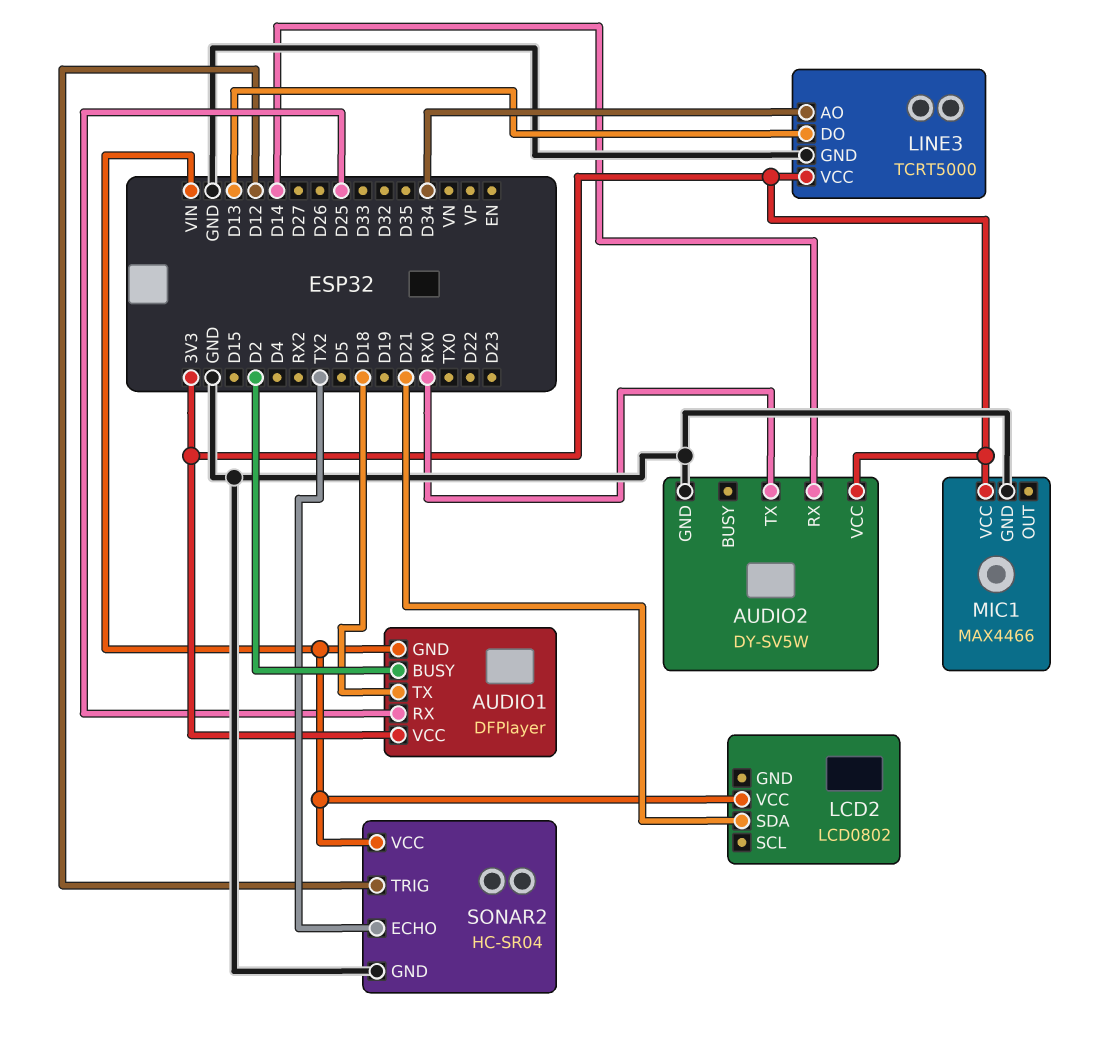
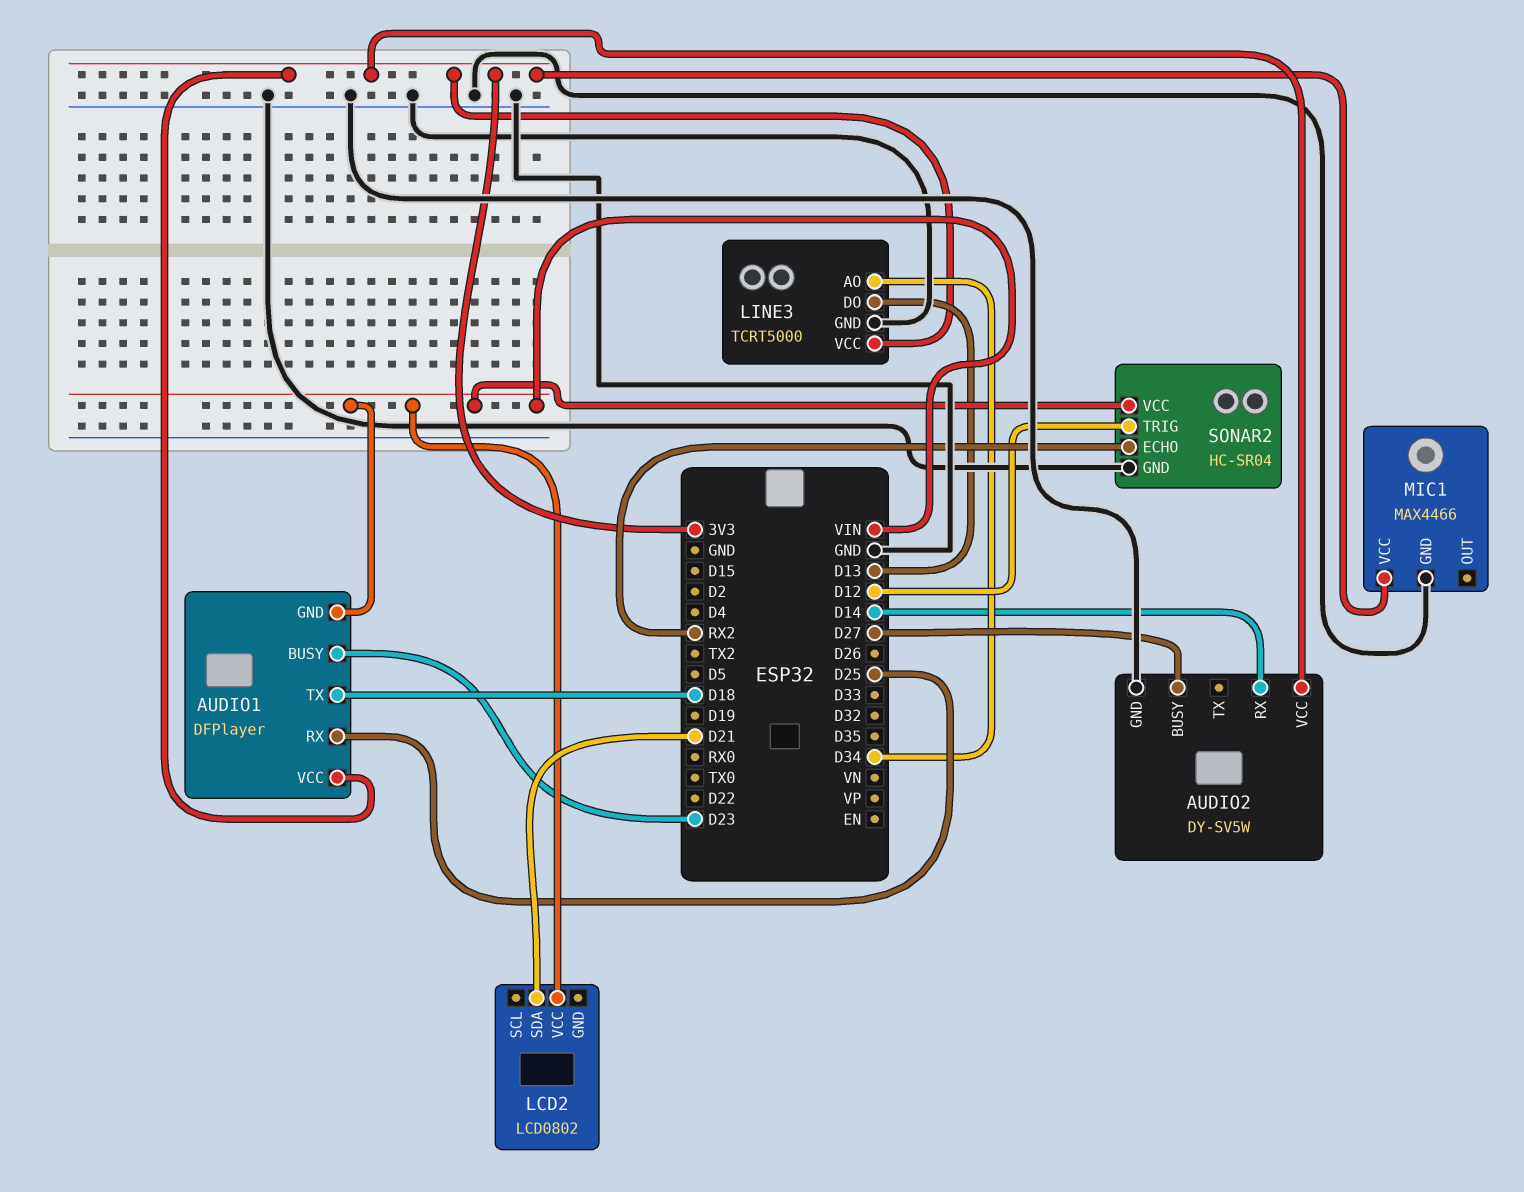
AUDIO1 pin BUSY: D2 -> D23
AUDIO2 pin BUSY: none -> D27
AUDIO2 pin TX: RX0 -> none
SONAR2 pin ECHO: TX2 -> RX2

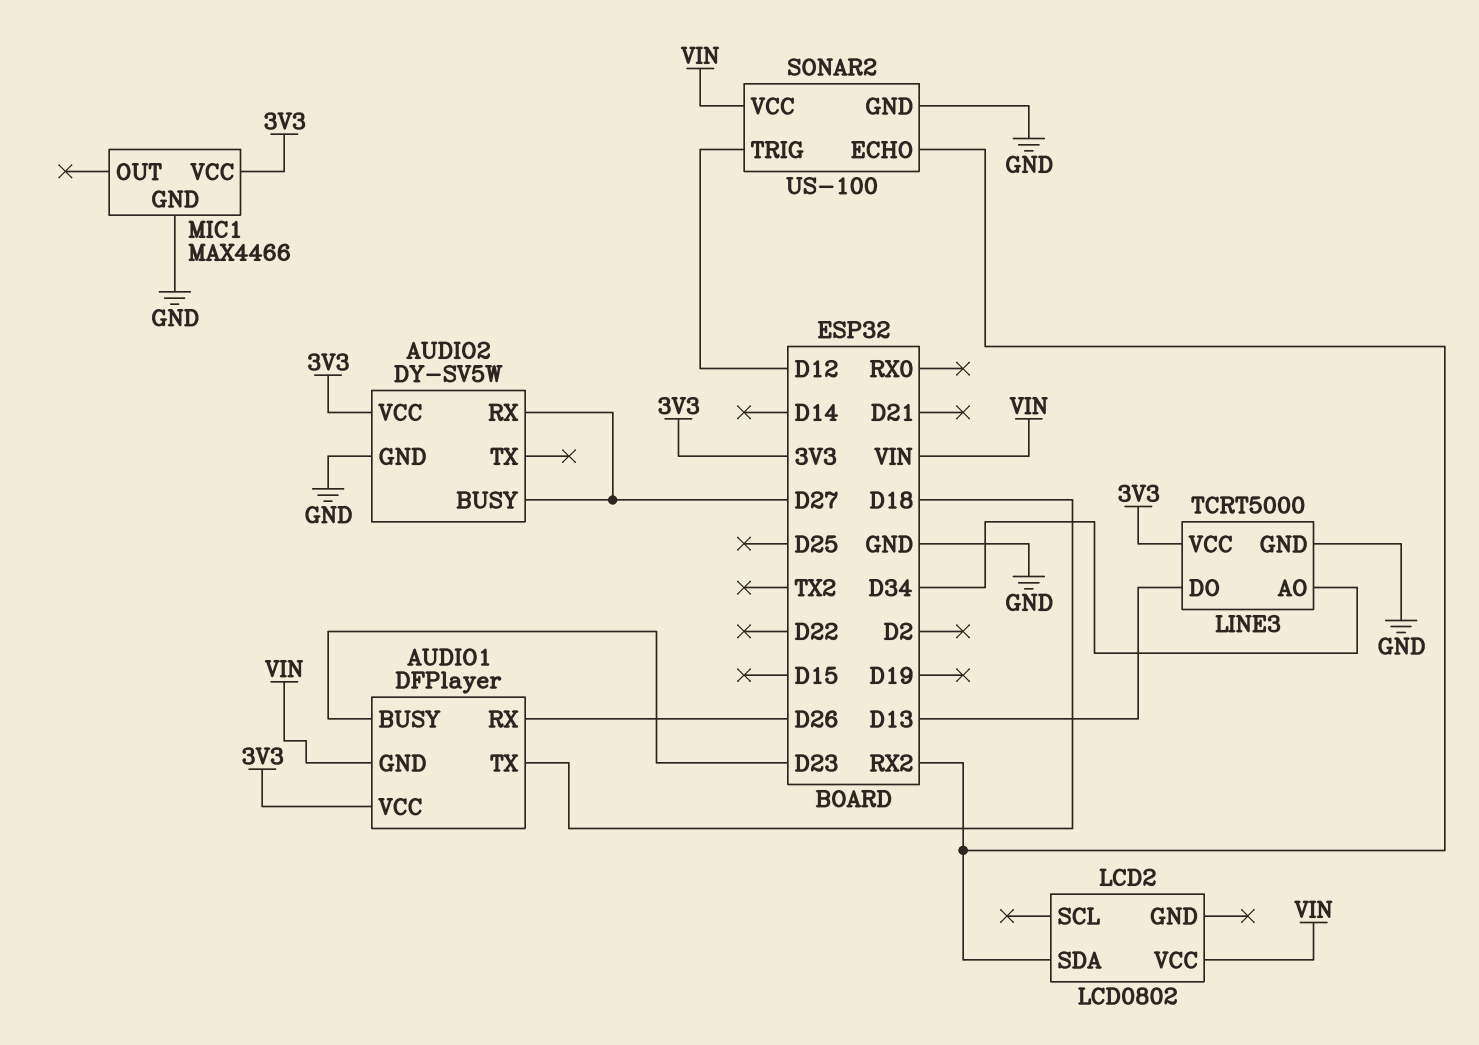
AUDIO1 pin RX: D25 -> D26
AUDIO2 pin RX: D14 -> D27
LCD2 pin SDA: D21 -> RX2
SONAR2: HC-SR04 -> US-100

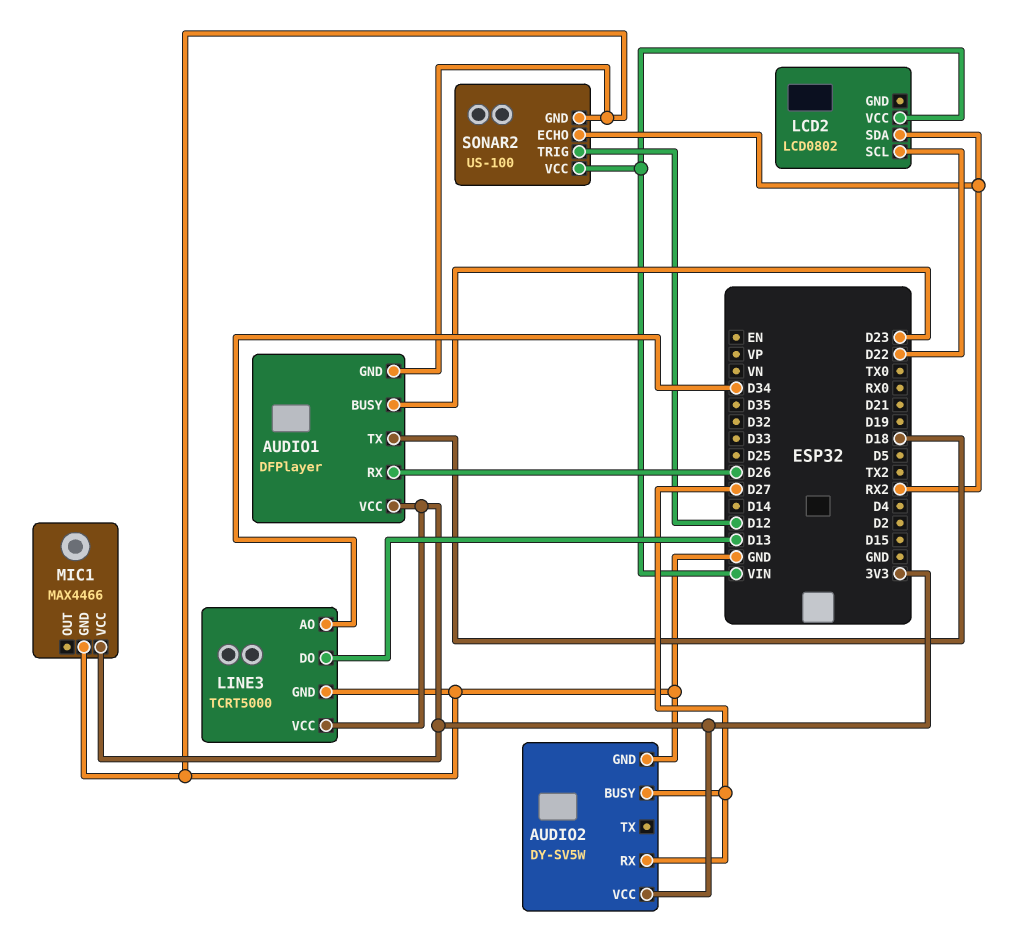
AUDIO1 pin GND: VIN -> GND
LCD2 pin SCL: none -> D22

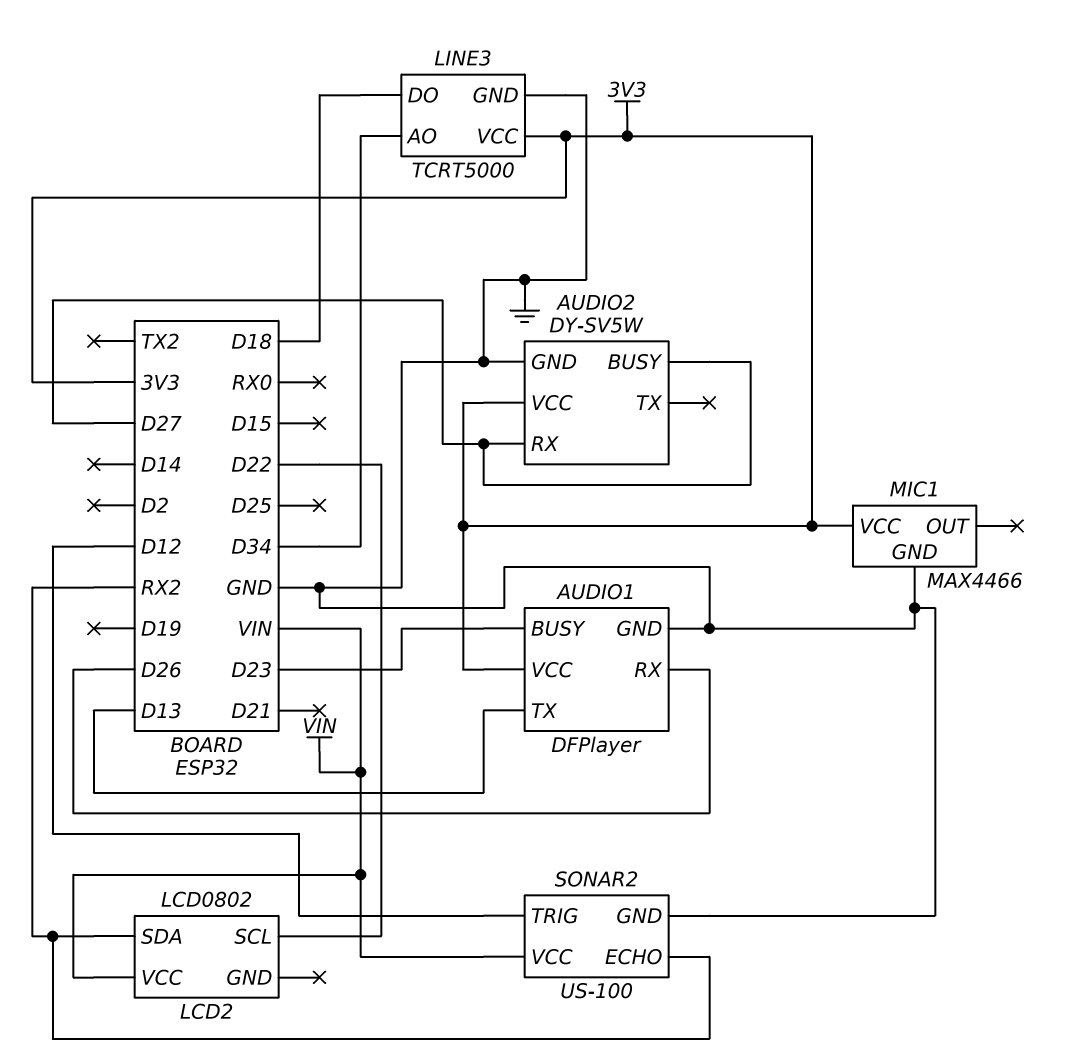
AUDIO1 pin TX: D18 -> D13
LINE3 pin DO: D13 -> D18

